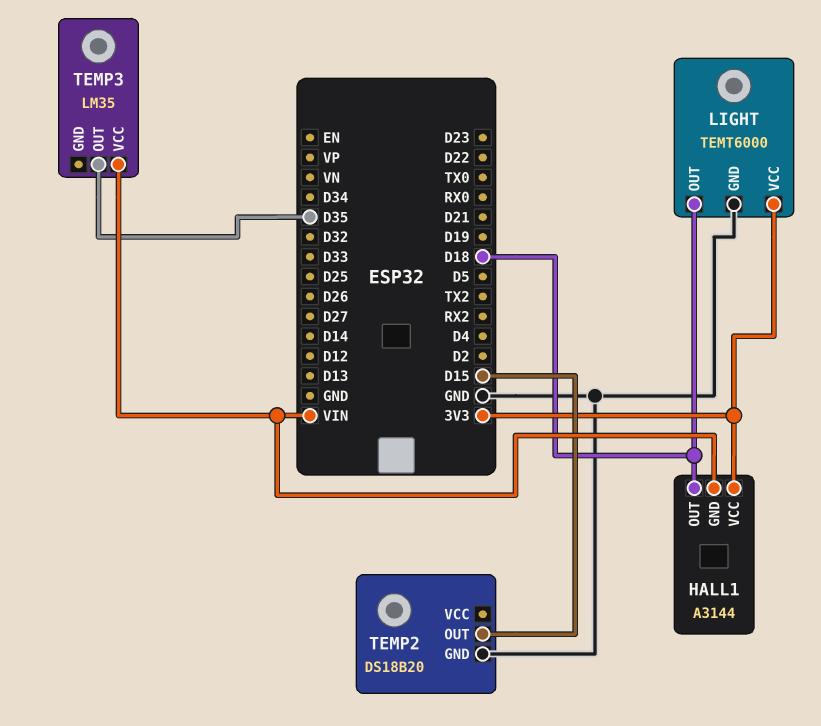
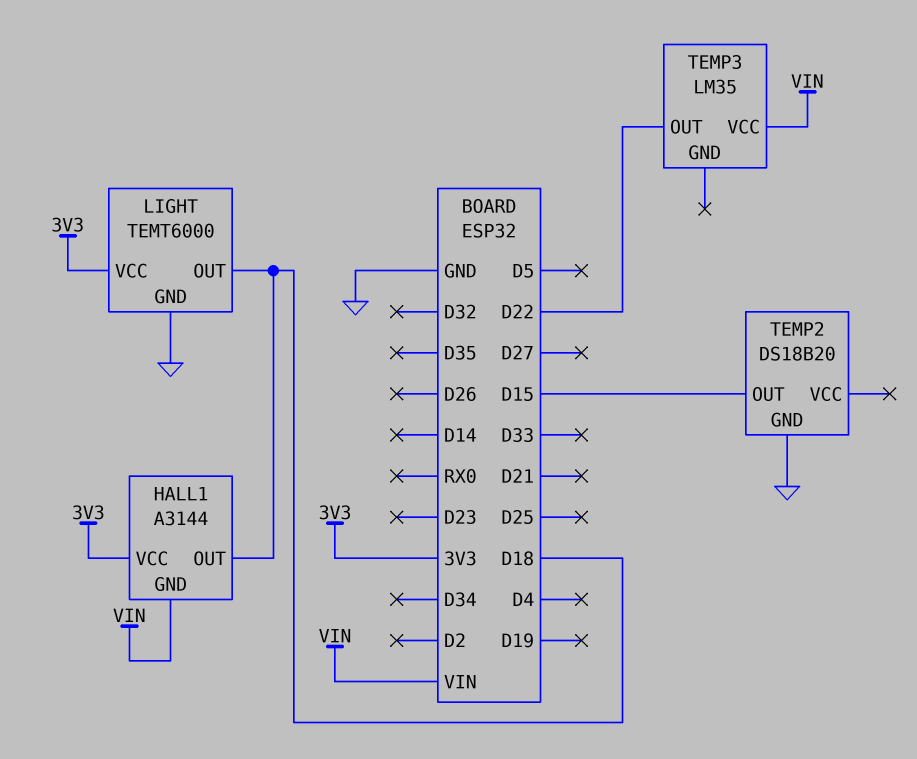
TEMP3 pin OUT: D35 -> D22

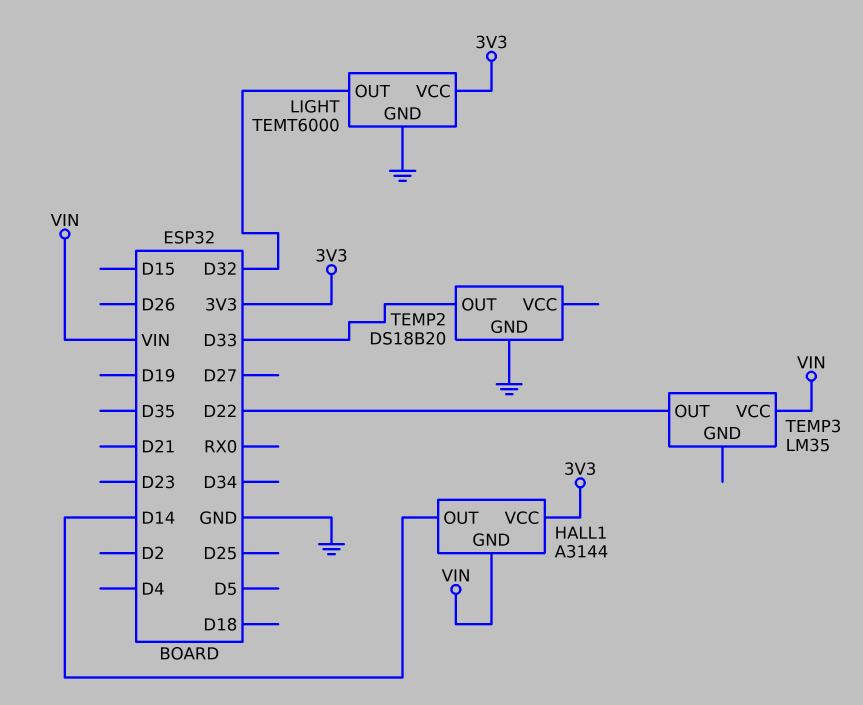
HALL1 pin OUT: D18 -> D14
LIGHT pin OUT: D18 -> D32
TEMP2 pin OUT: D15 -> D33

